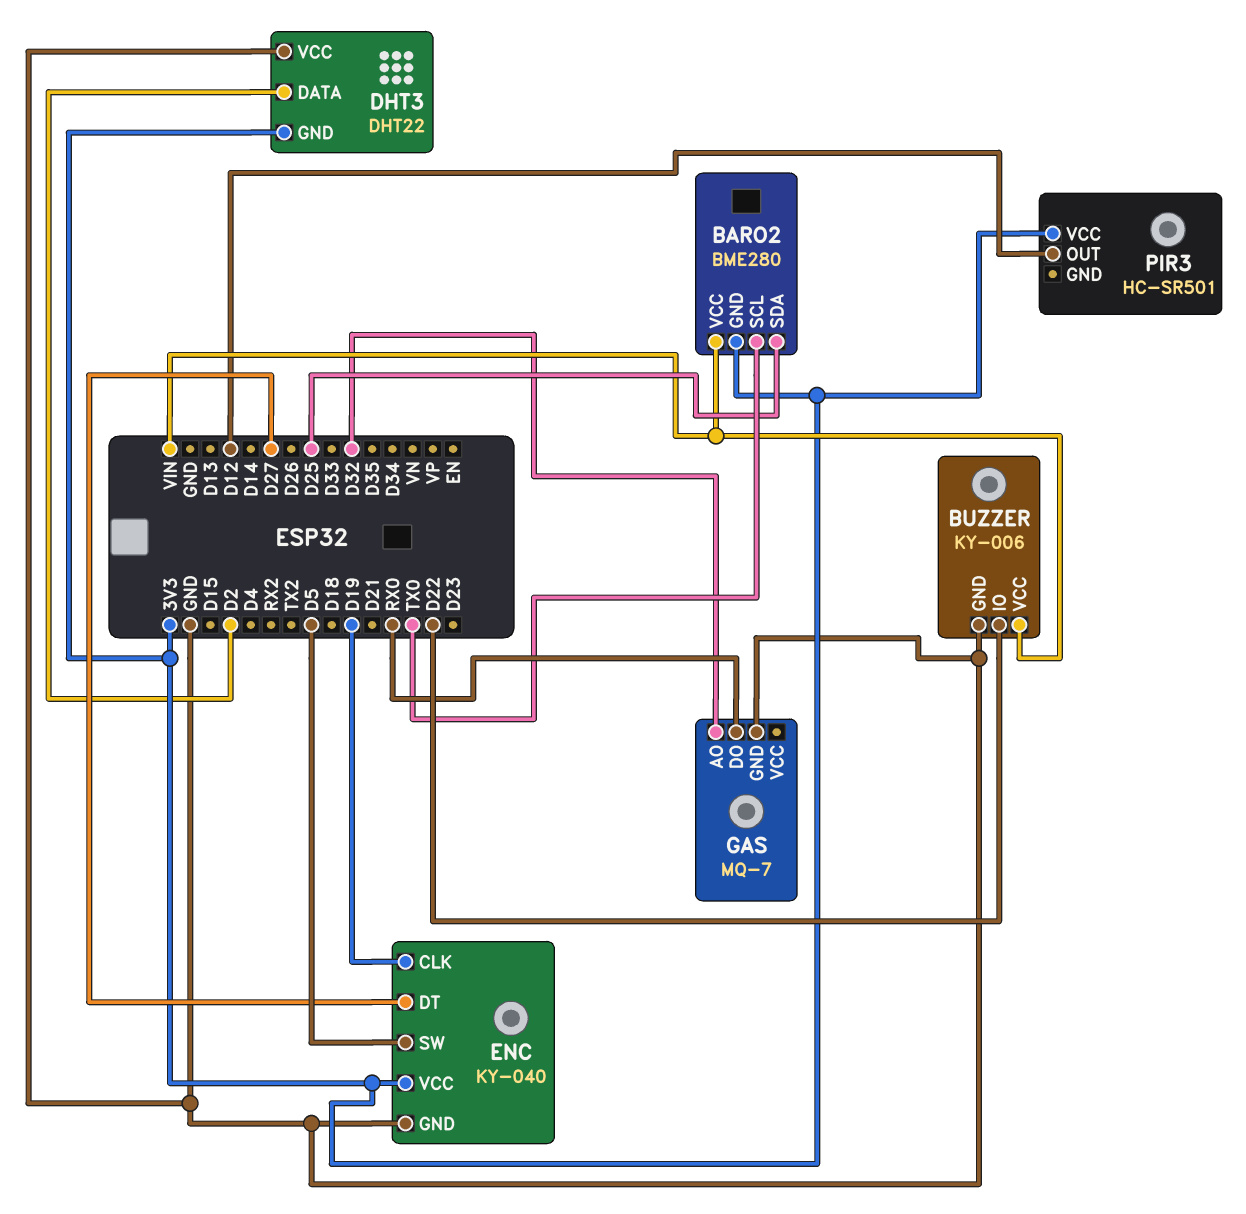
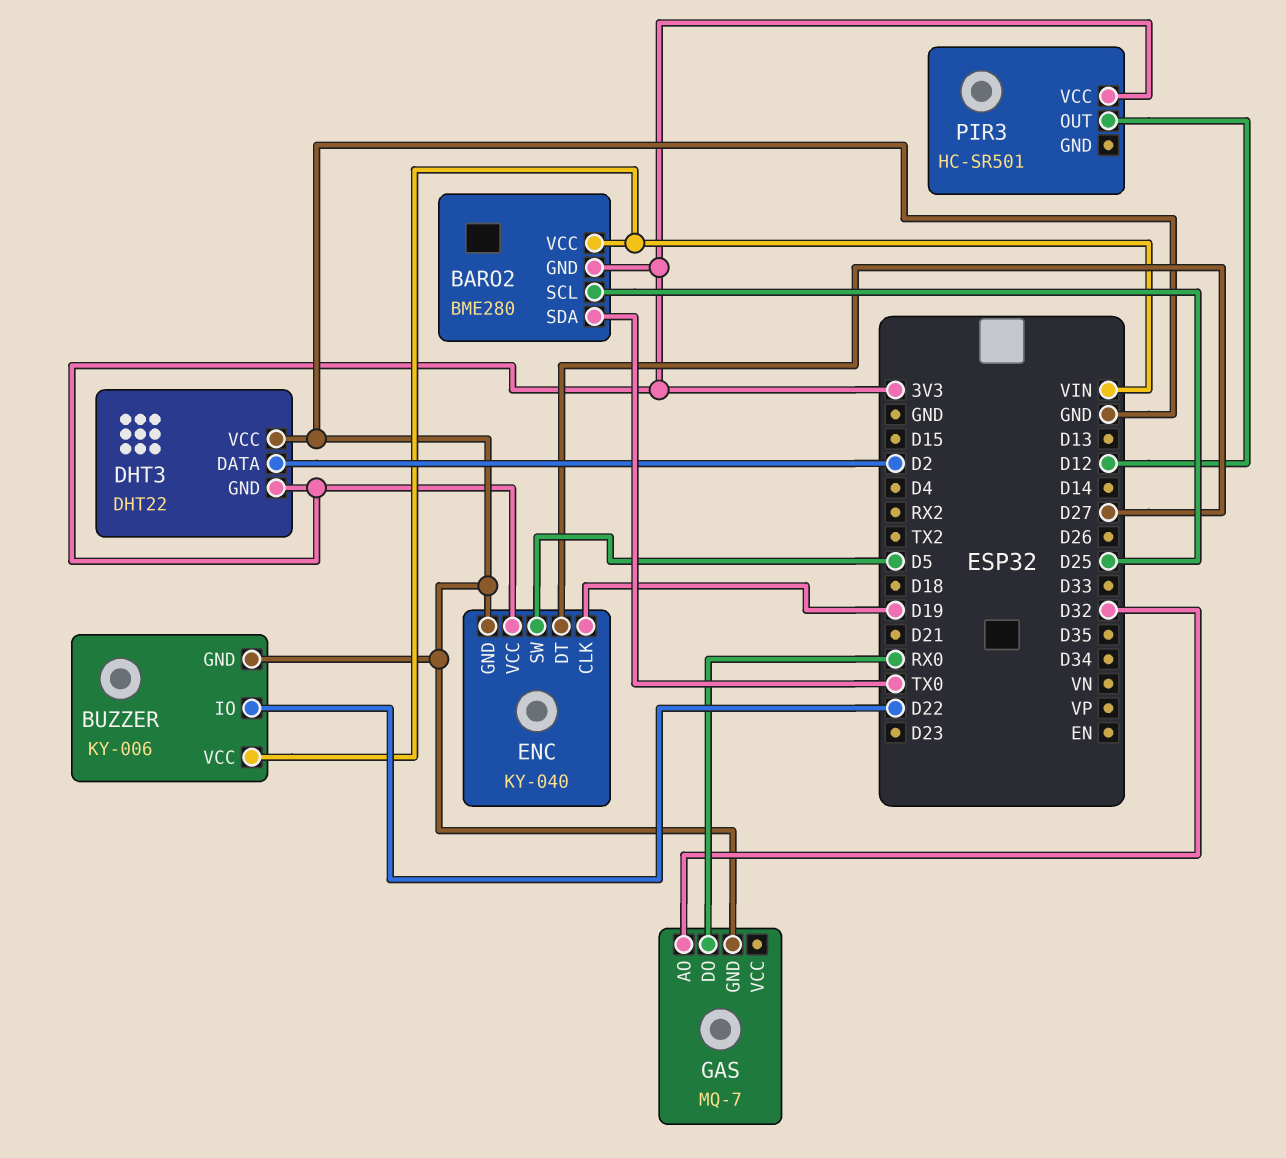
BARO2 pin SCL: TX0 -> D25
BARO2 pin SDA: D25 -> TX0

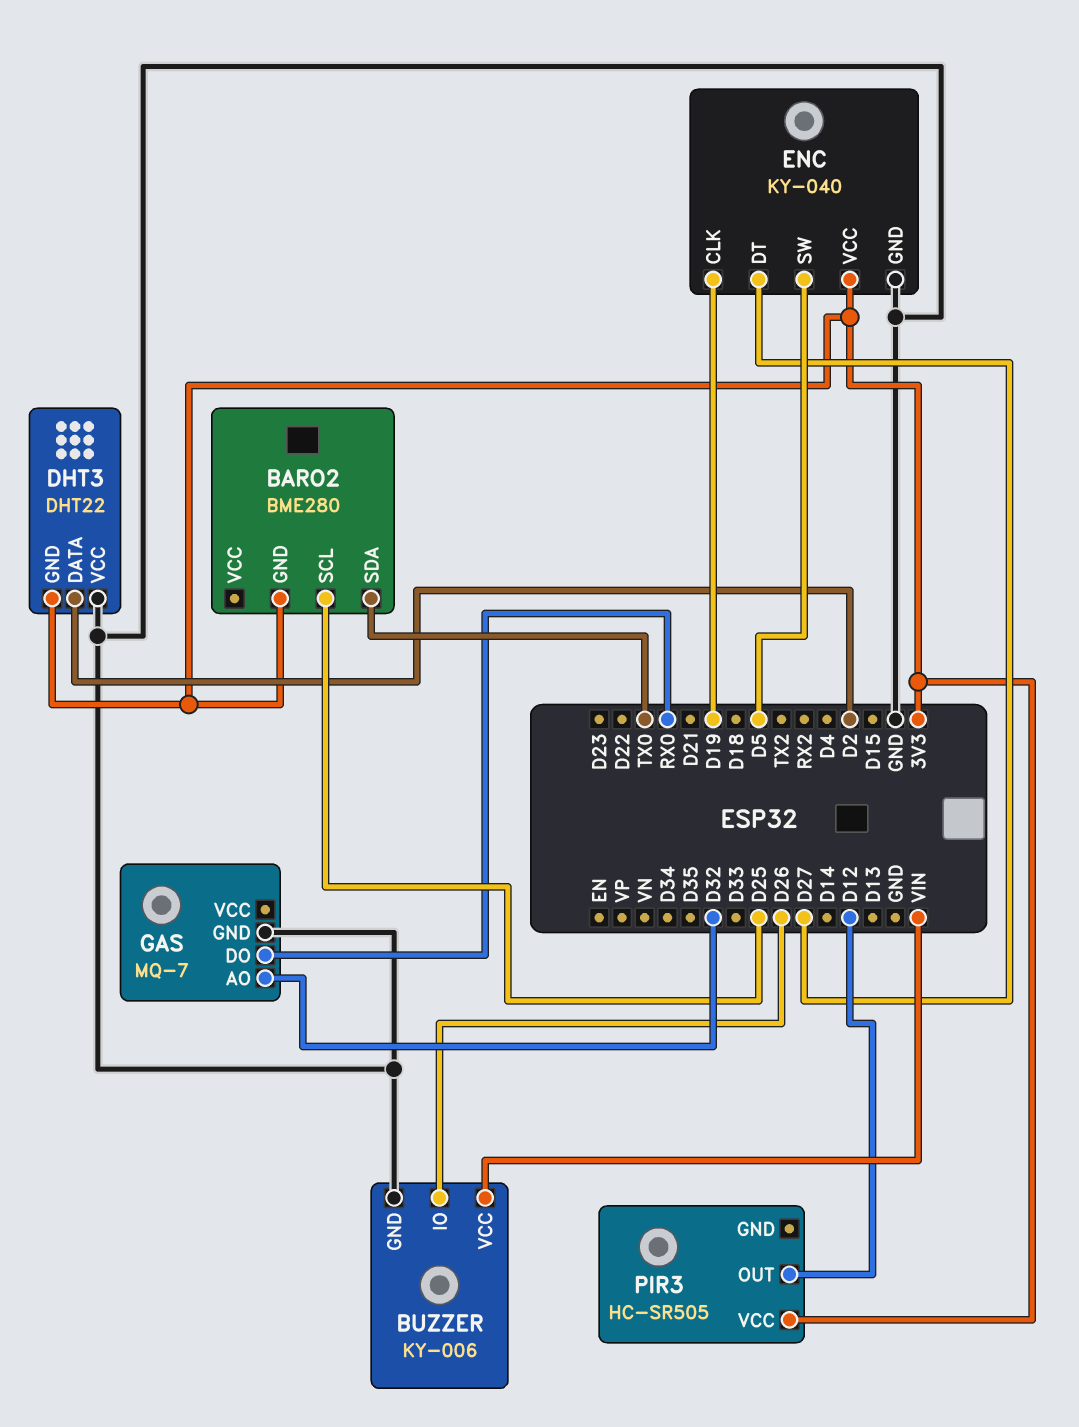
BARO2 pin VCC: VIN -> none
BUZZER pin IO: D22 -> D26
PIR3: HC-SR501 -> HC-SR505

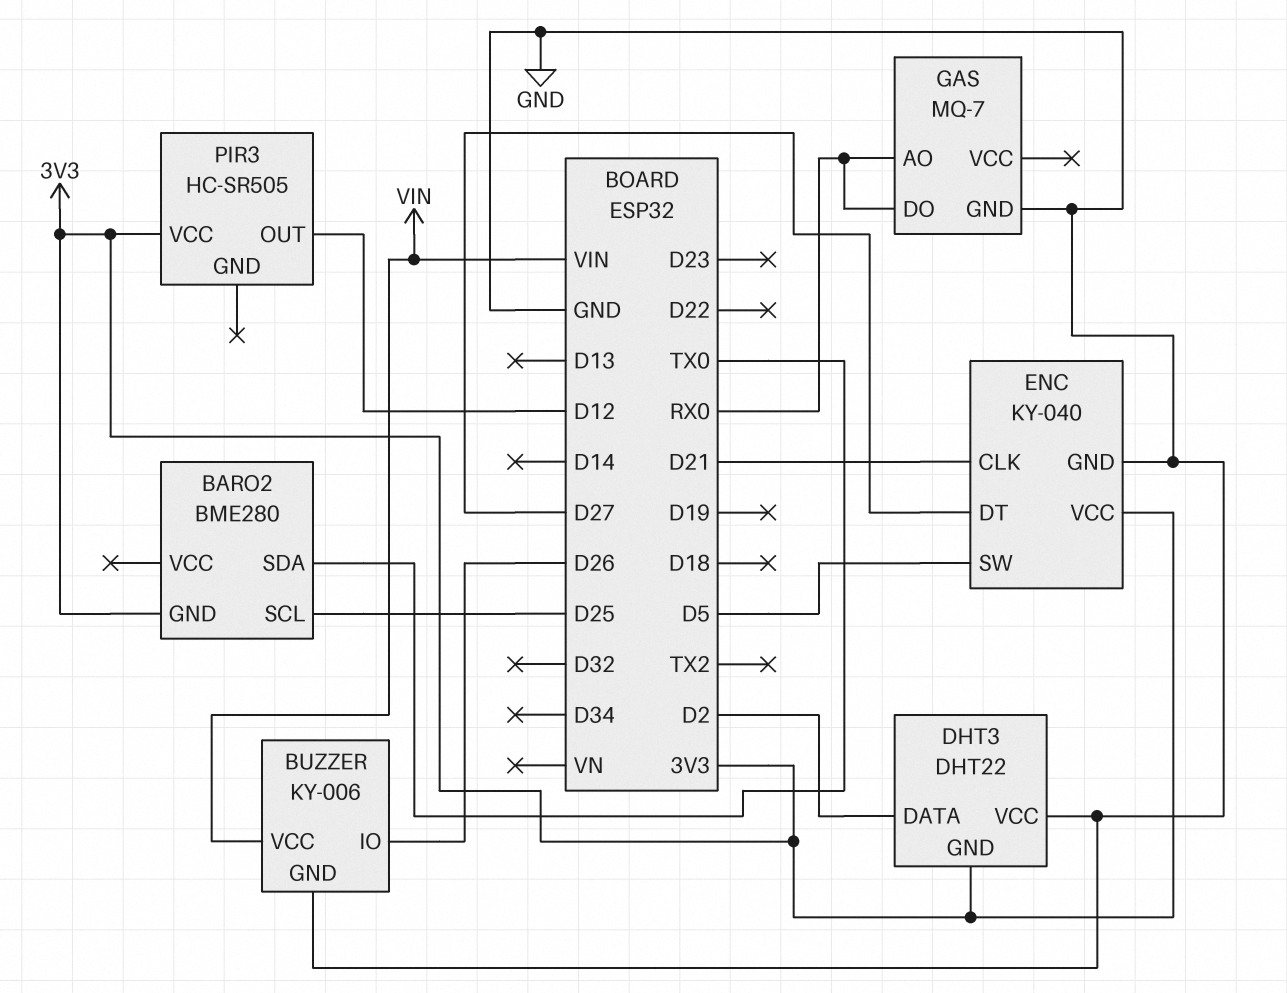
ENC pin CLK: D19 -> D21
GAS pin AO: D32 -> RX0

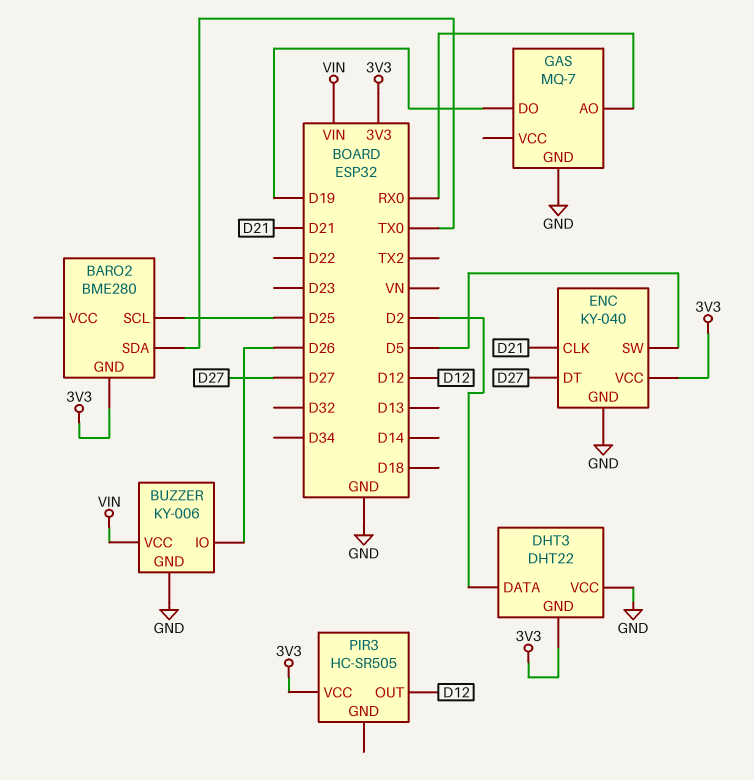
GAS pin DO: RX0 -> D19

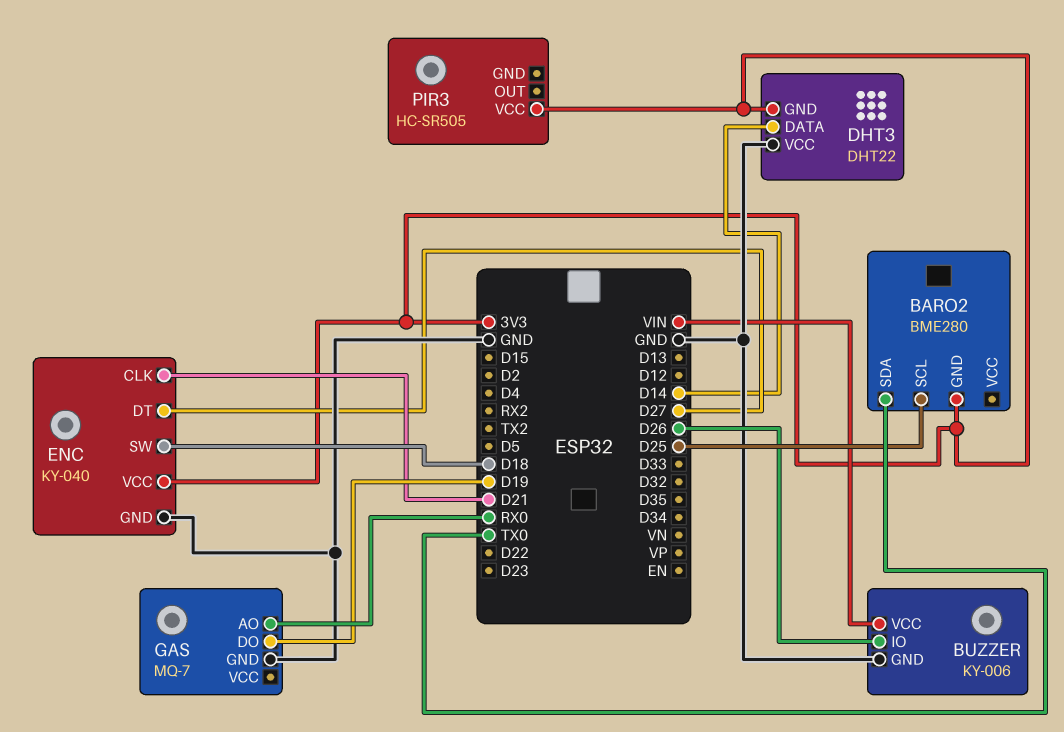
DHT3 pin DATA: D2 -> D14
ENC pin SW: D5 -> D18
PIR3 pin OUT: D12 -> none

